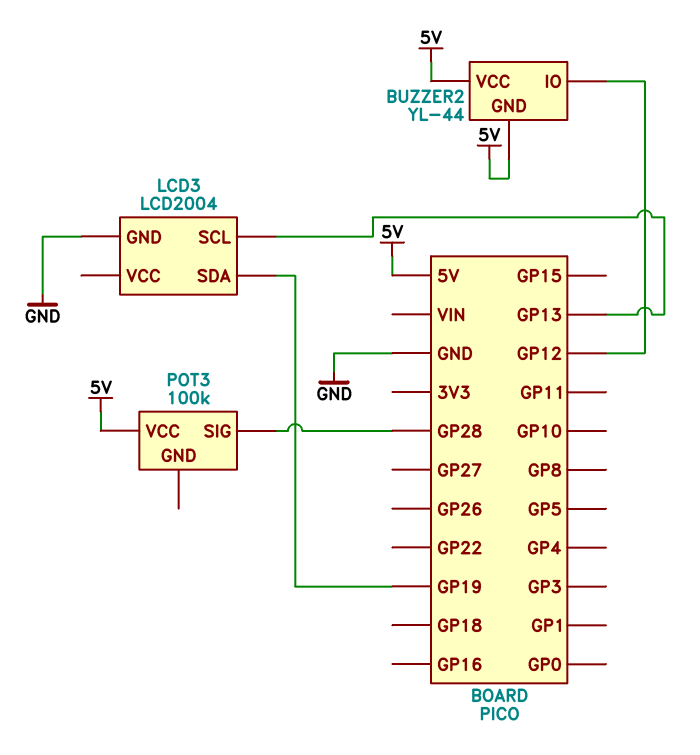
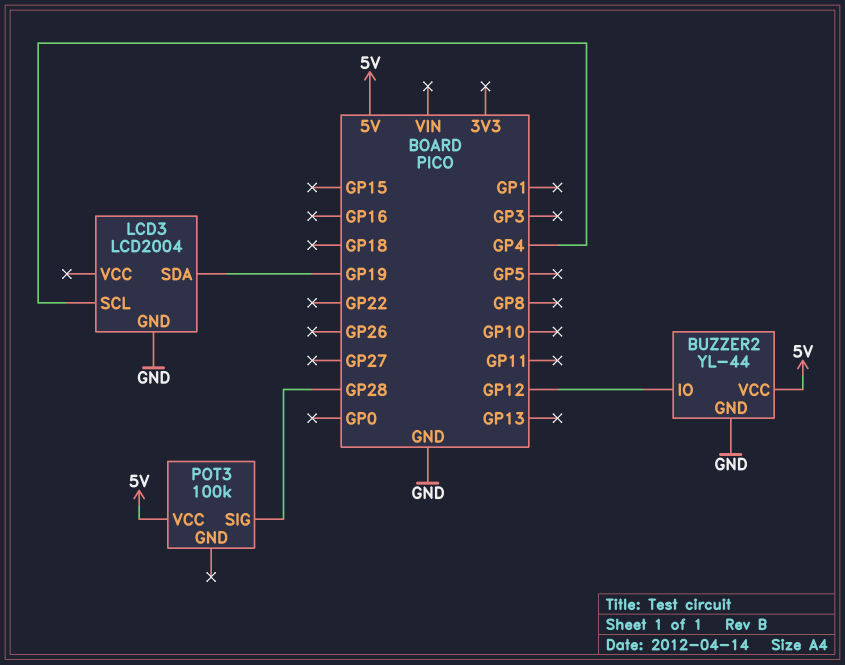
BUZZER2 pin GND: 5V -> GND
LCD3 pin SCL: GP13 -> GP4

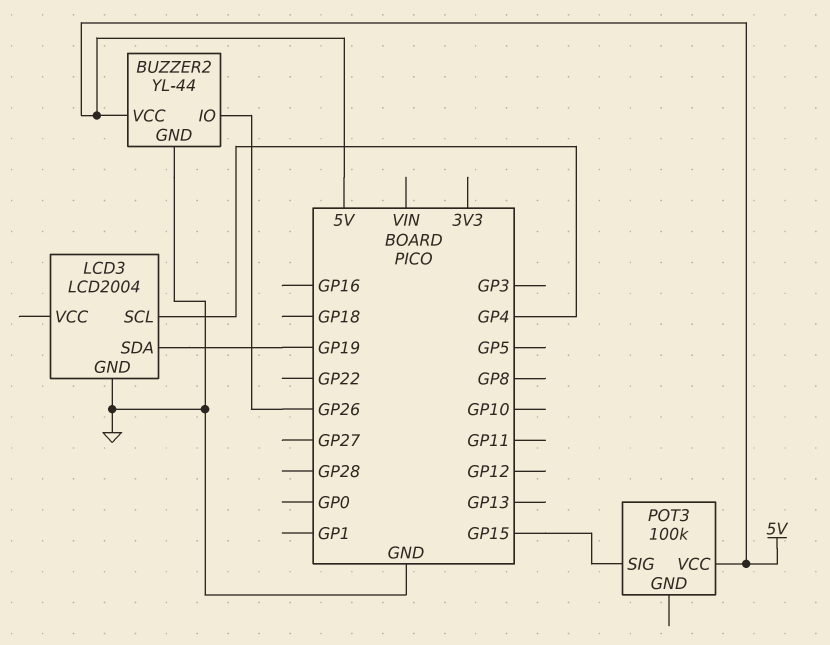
BUZZER2 pin IO: GP12 -> GP26
POT3 pin SIG: GP28 -> GP15

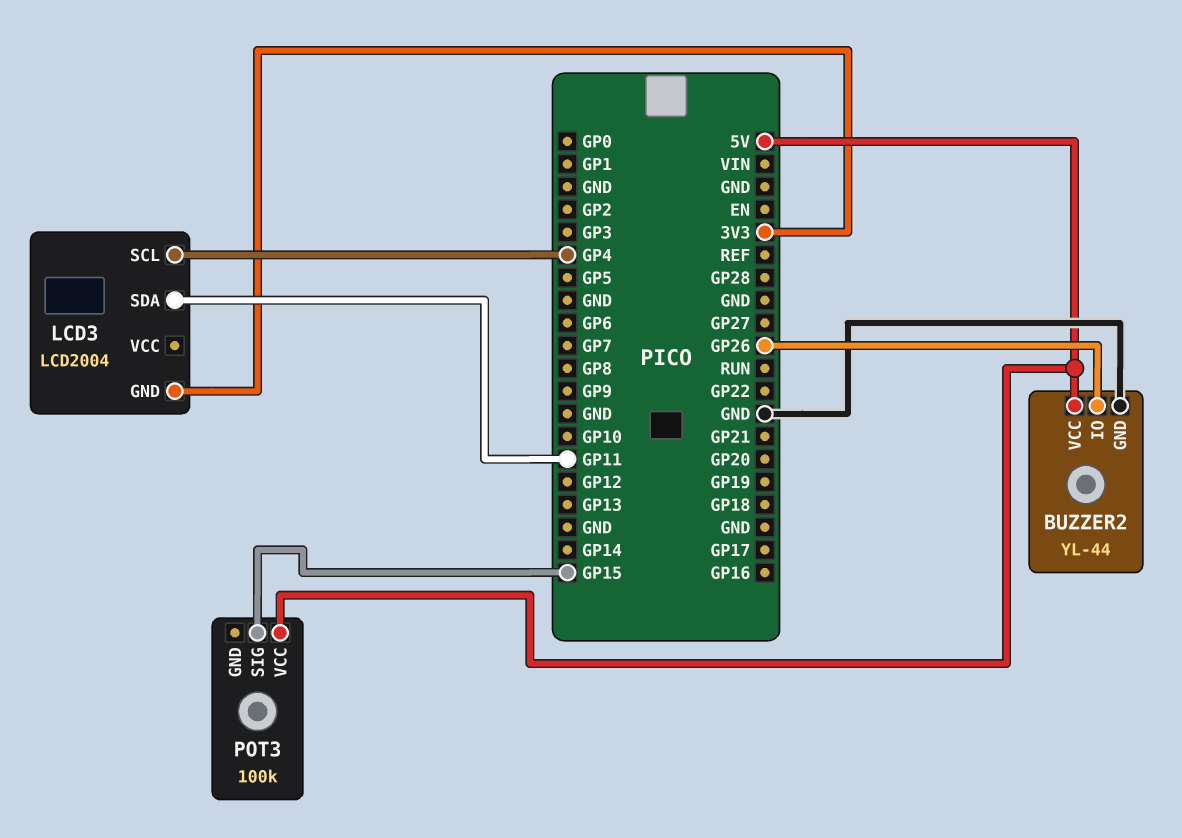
LCD3 pin GND: GND -> 3V3
LCD3 pin SDA: GP19 -> GP11

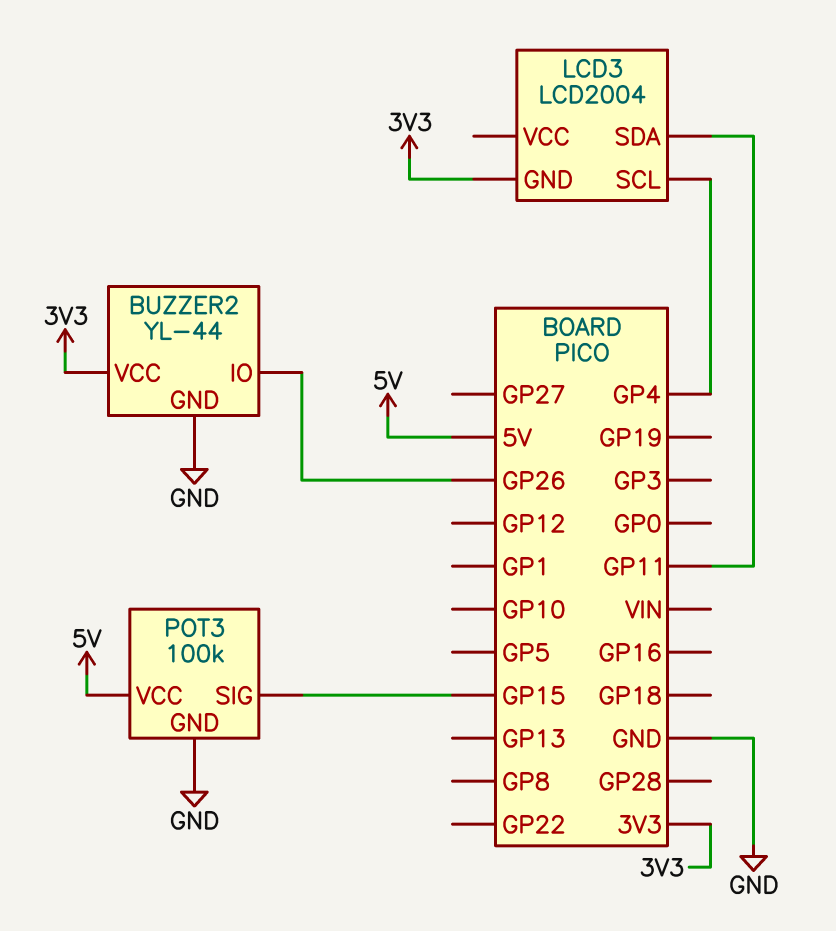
BUZZER2 pin VCC: 5V -> 3V3
POT3 pin GND: none -> GND

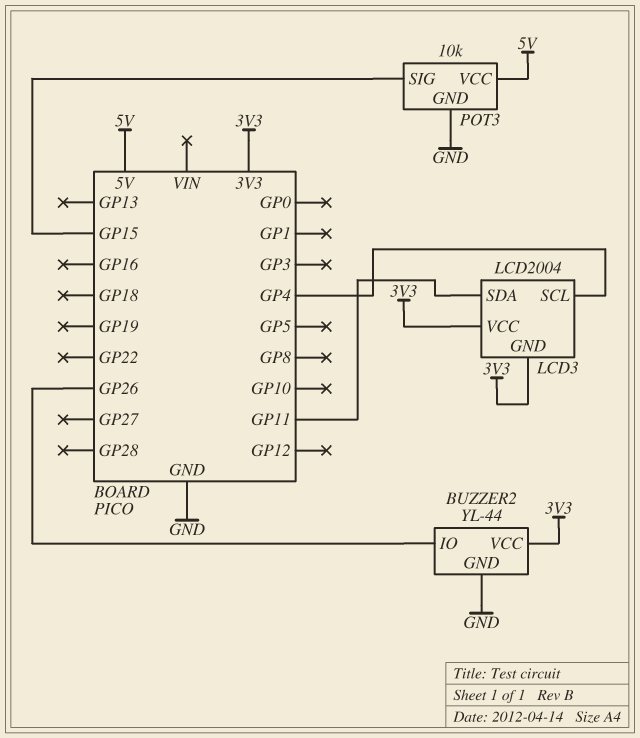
LCD3 pin VCC: none -> 3V3
POT3: 100k -> 10k

